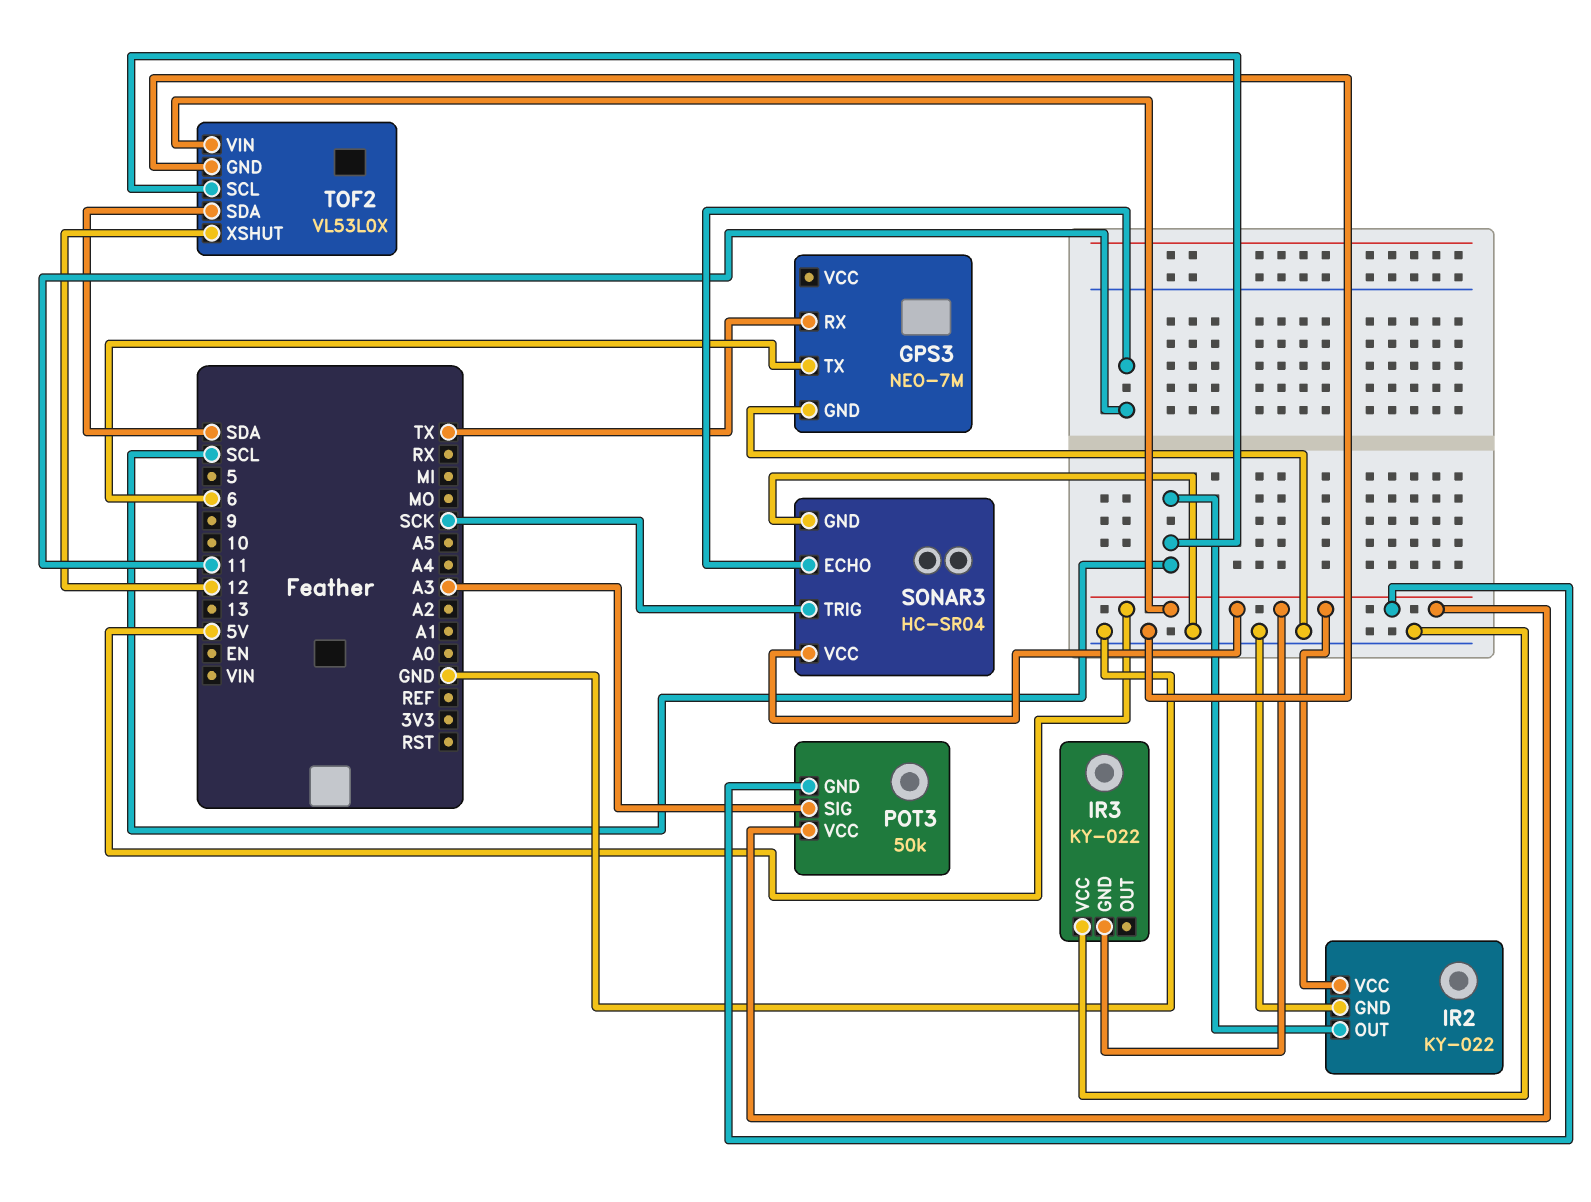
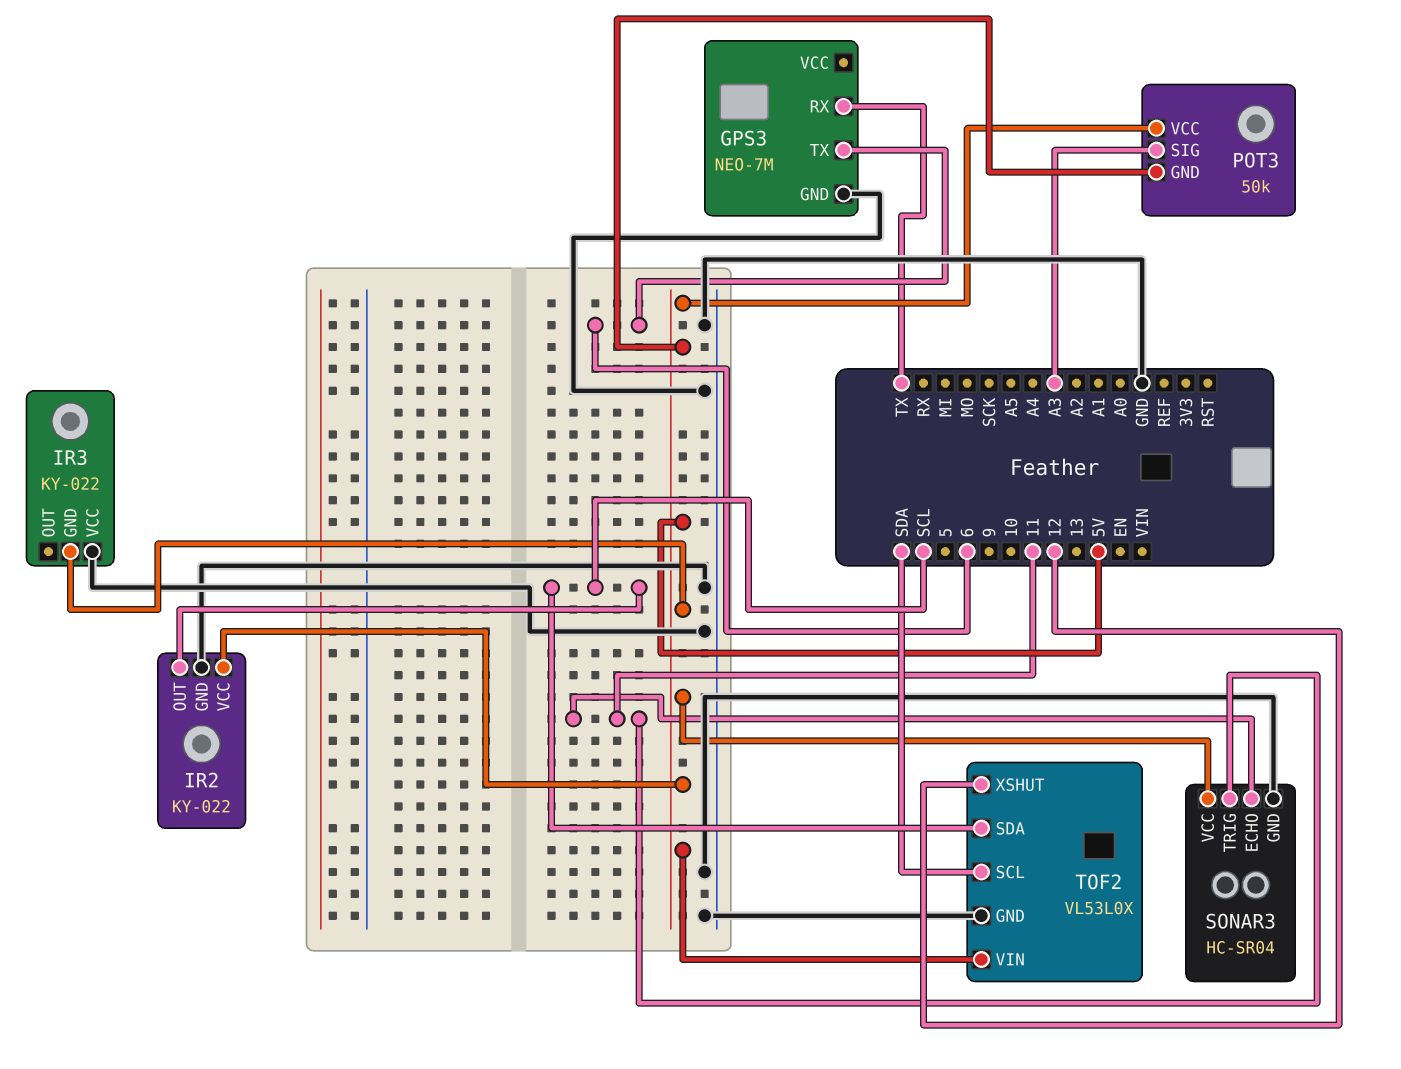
SONAR3 pin TRIG: SCK -> 11
TOF2 pin SCL: SCL -> SDA
TOF2 pin SDA: SDA -> SCL

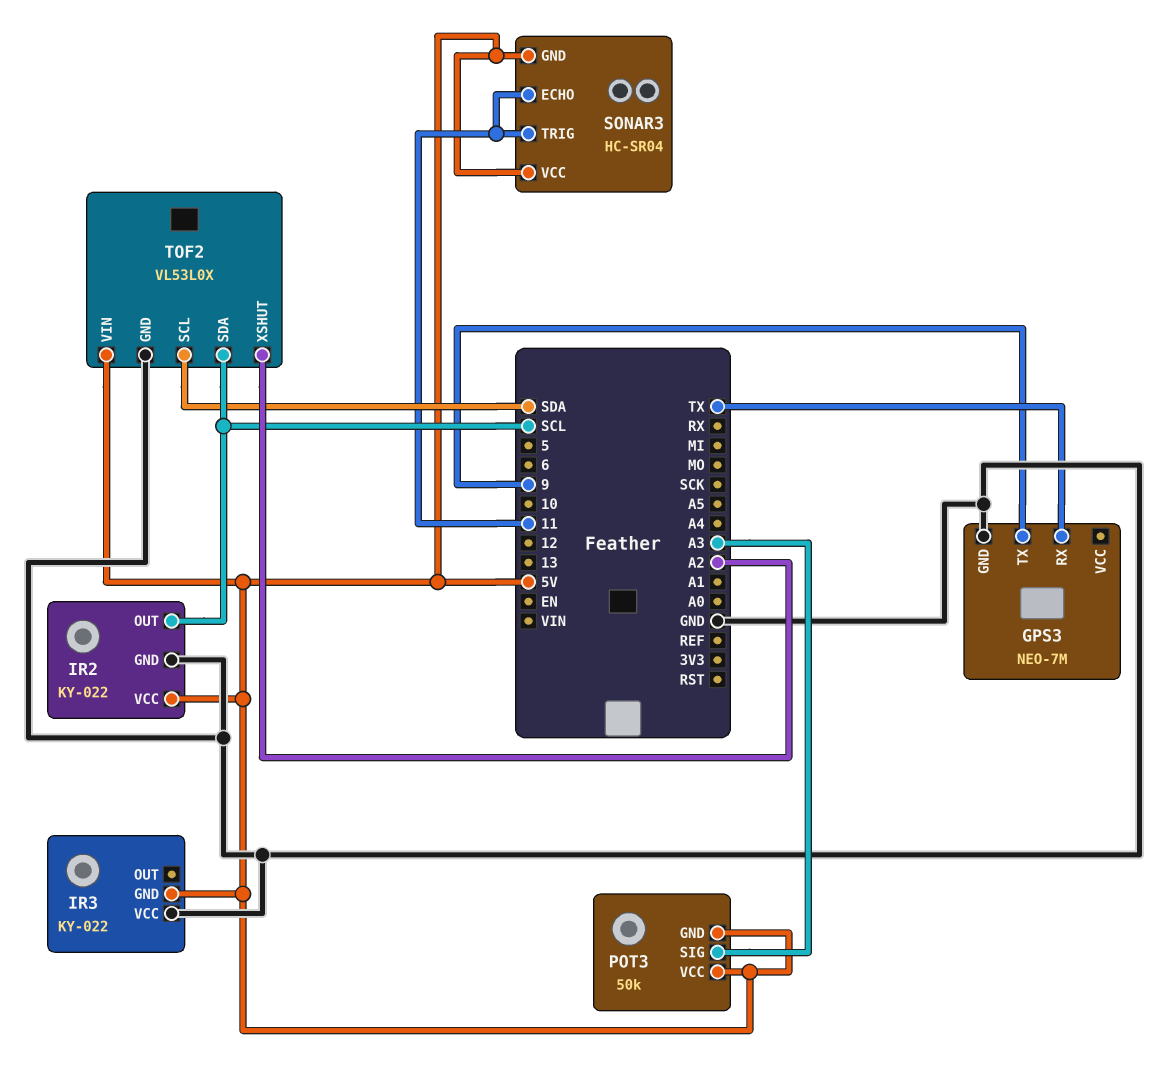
GPS3 pin TX: 6 -> 9
SONAR3 pin GND: GND -> 5V
TOF2 pin XSHUT: 12 -> A2

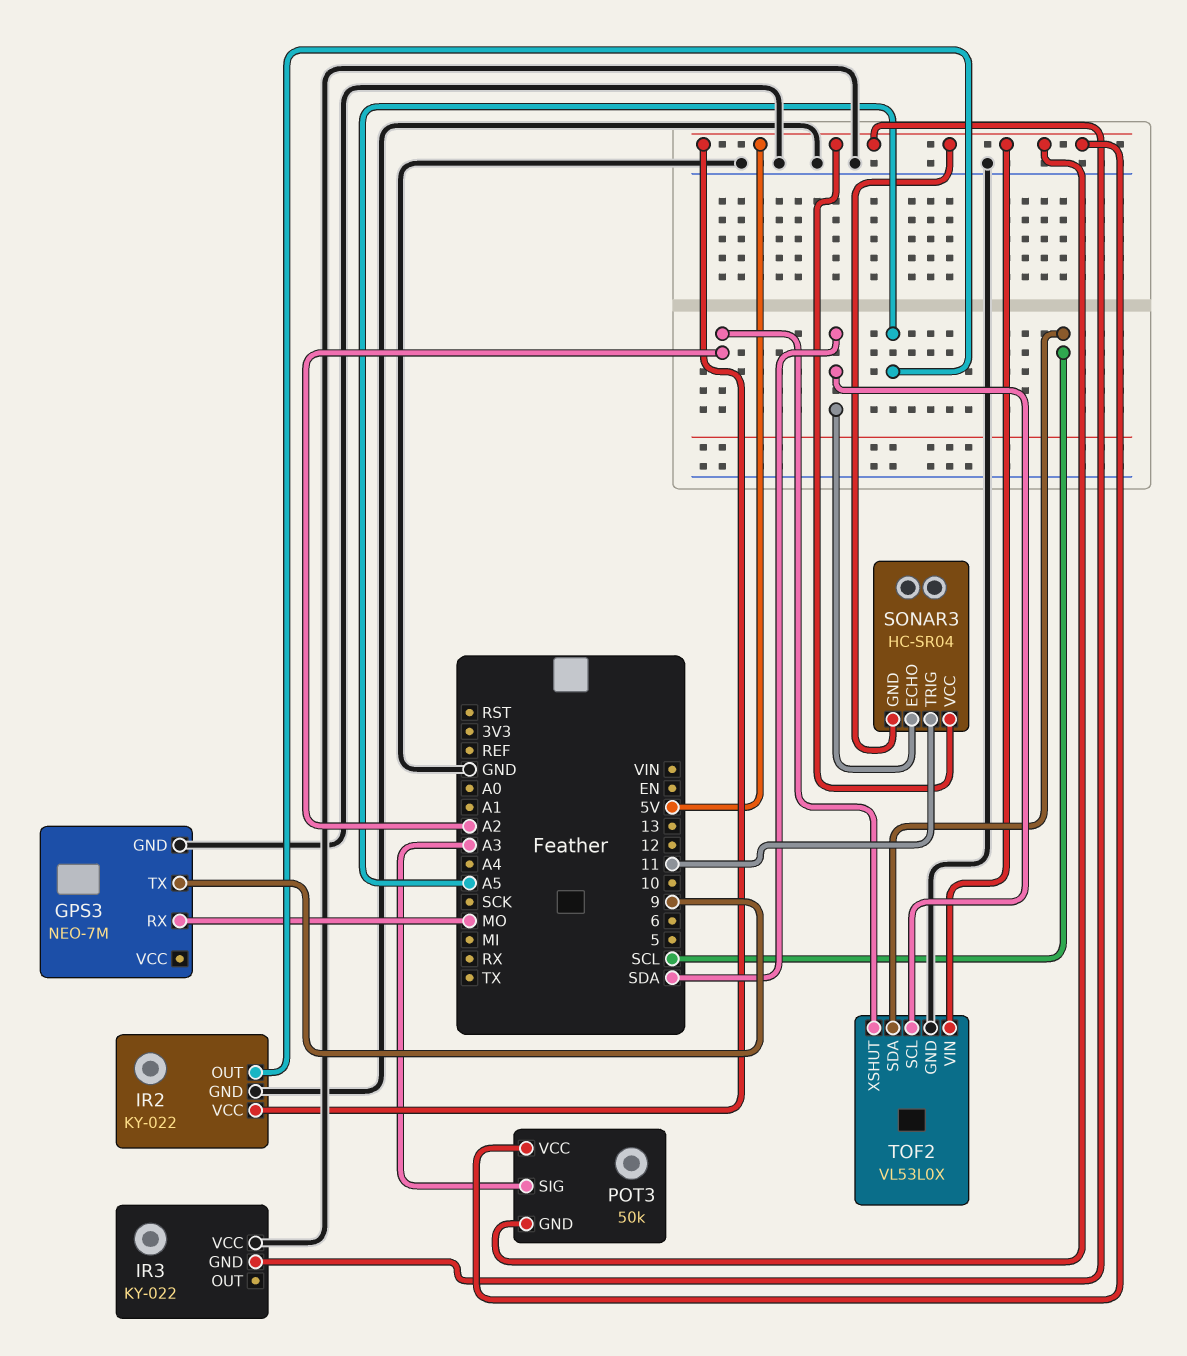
GPS3 pin RX: TX -> MO
IR2 pin OUT: SCL -> A5
SONAR3 pin ECHO: 11 -> SDA

